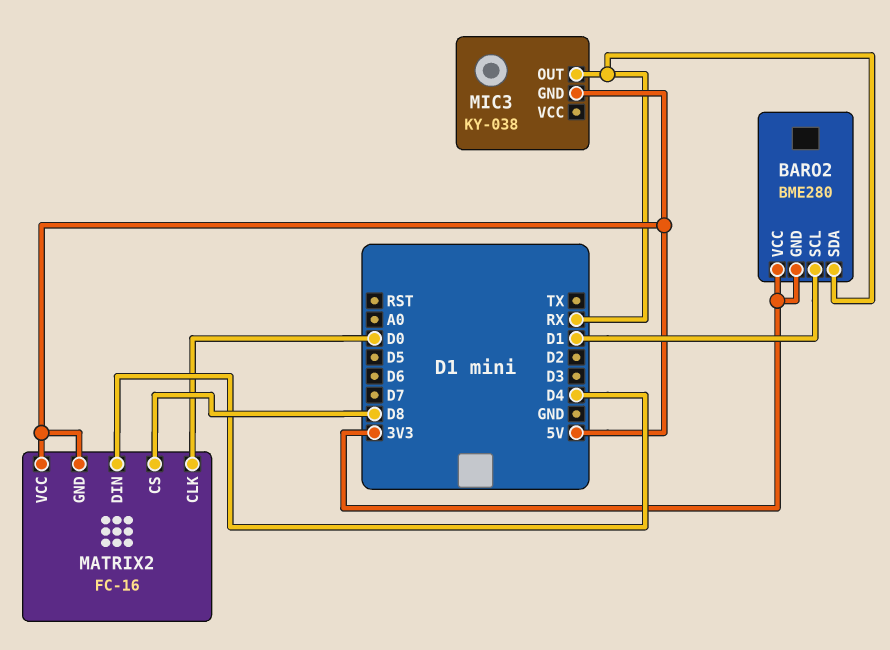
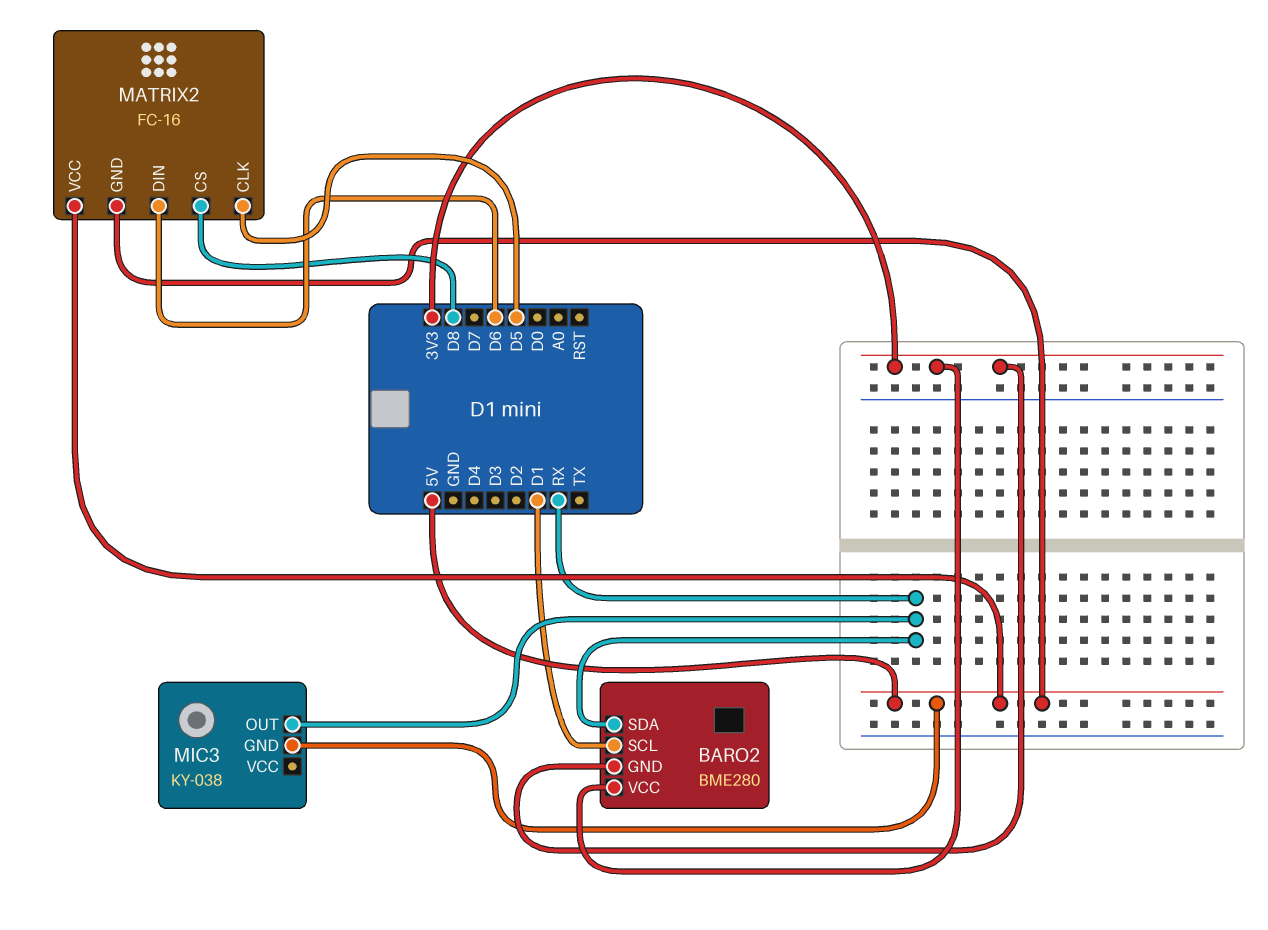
MATRIX2 pin CLK: D0 -> D5
MATRIX2 pin DIN: D4 -> D6

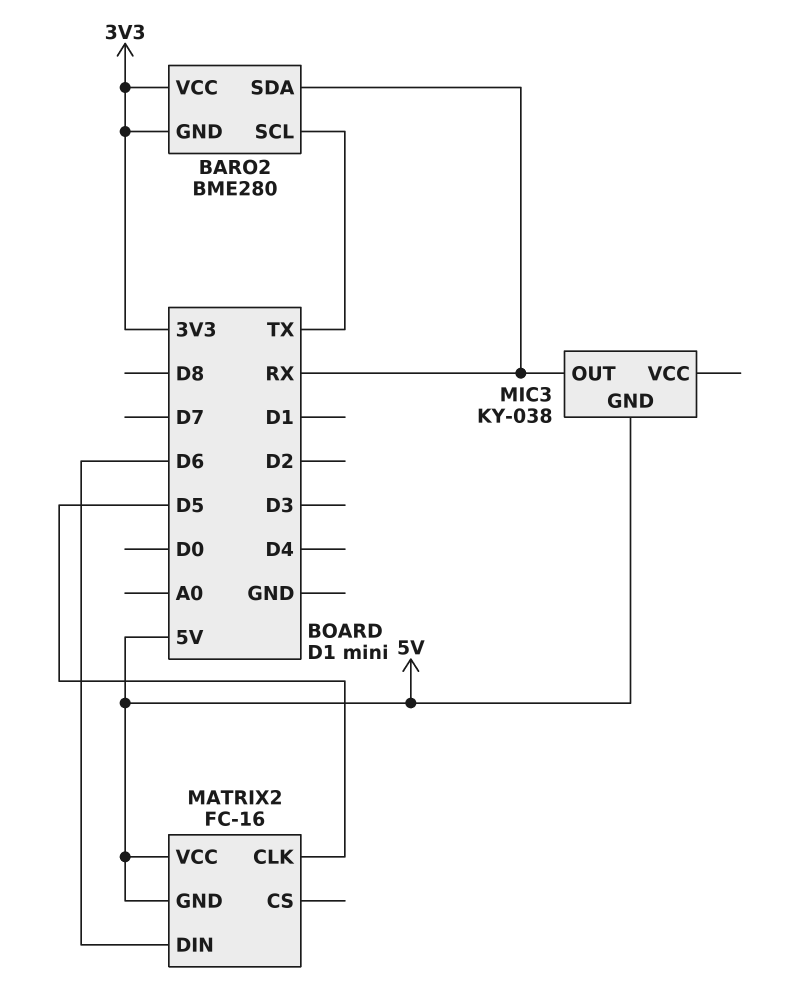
BARO2 pin SCL: D1 -> TX
MATRIX2 pin CS: D8 -> none

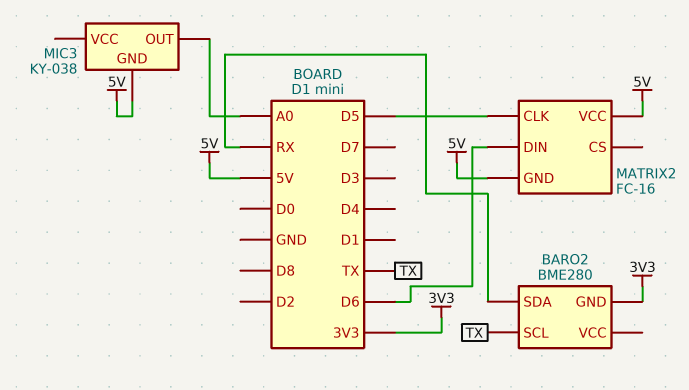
BARO2 pin VCC: 3V3 -> none
MIC3 pin OUT: RX -> A0

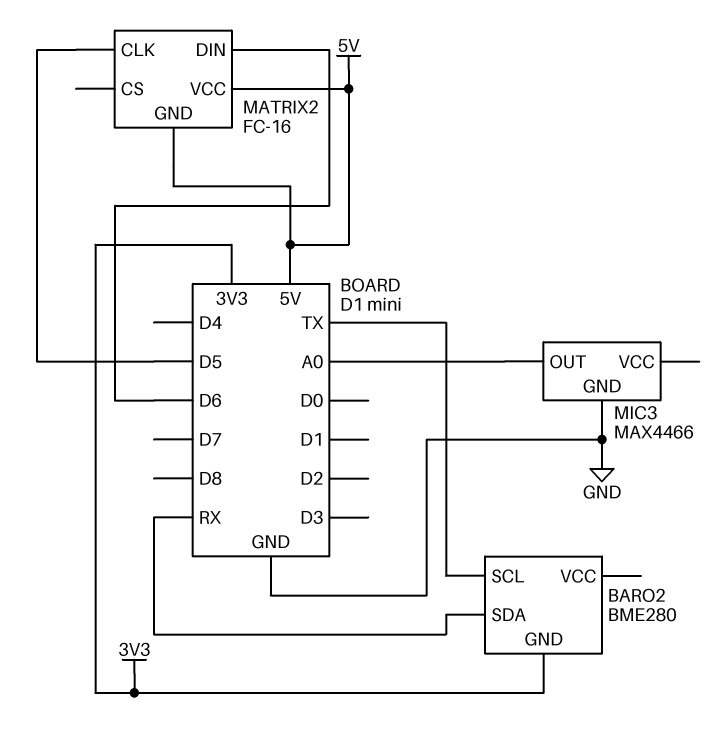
MIC3: KY-038 -> MAX4466
MIC3 pin GND: 5V -> GND

